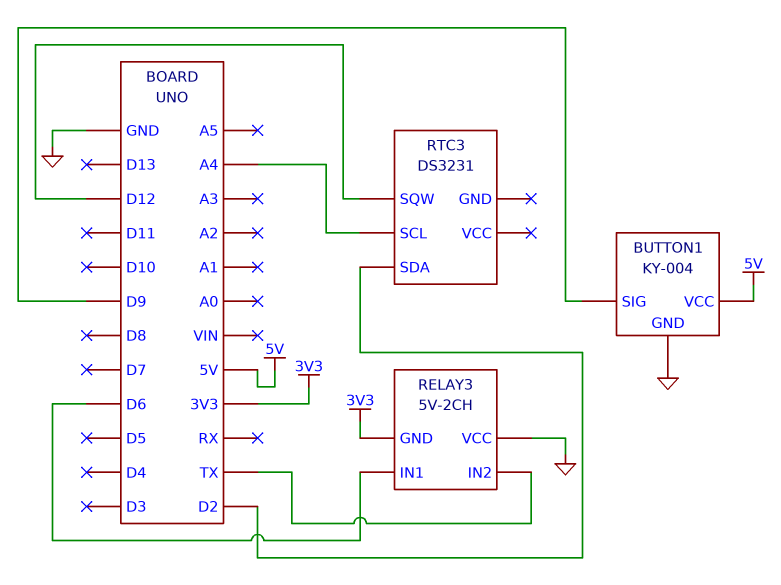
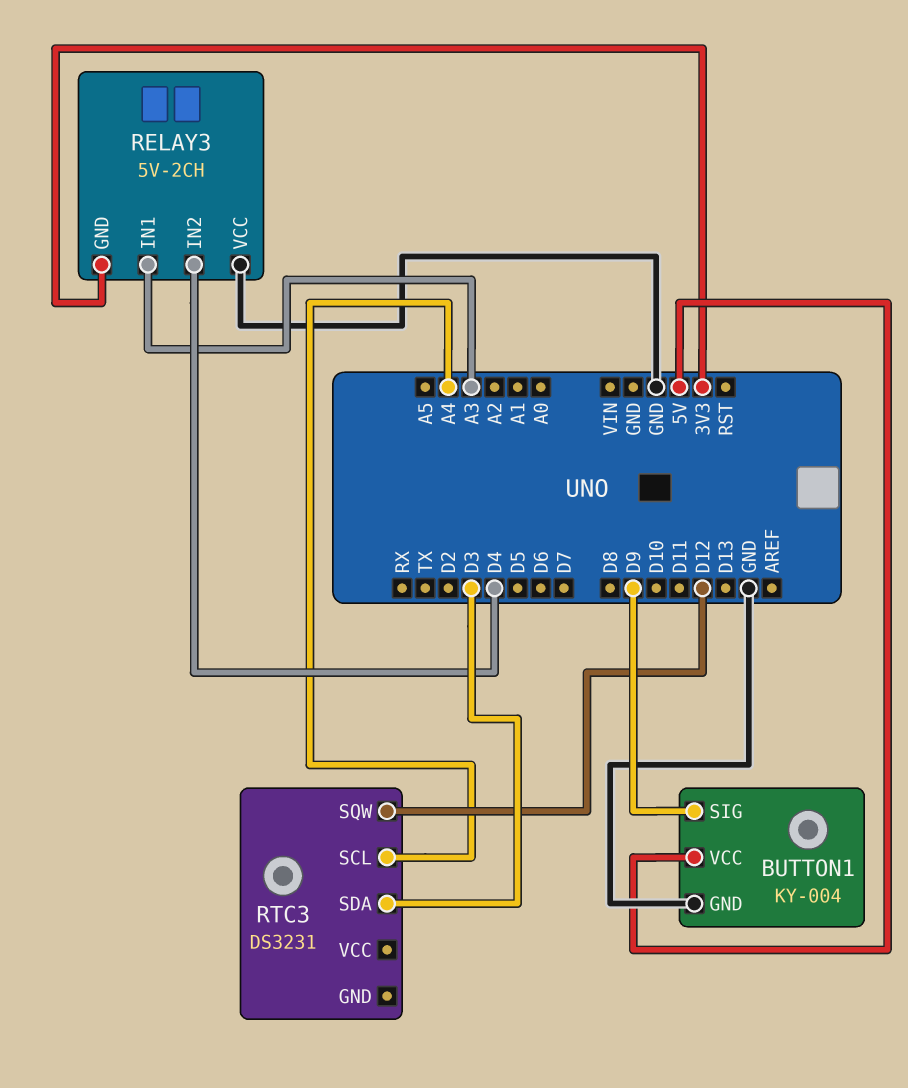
RELAY3 pin IN1: D6 -> A3
RELAY3 pin IN2: TX -> D4
RTC3 pin SDA: D2 -> D3

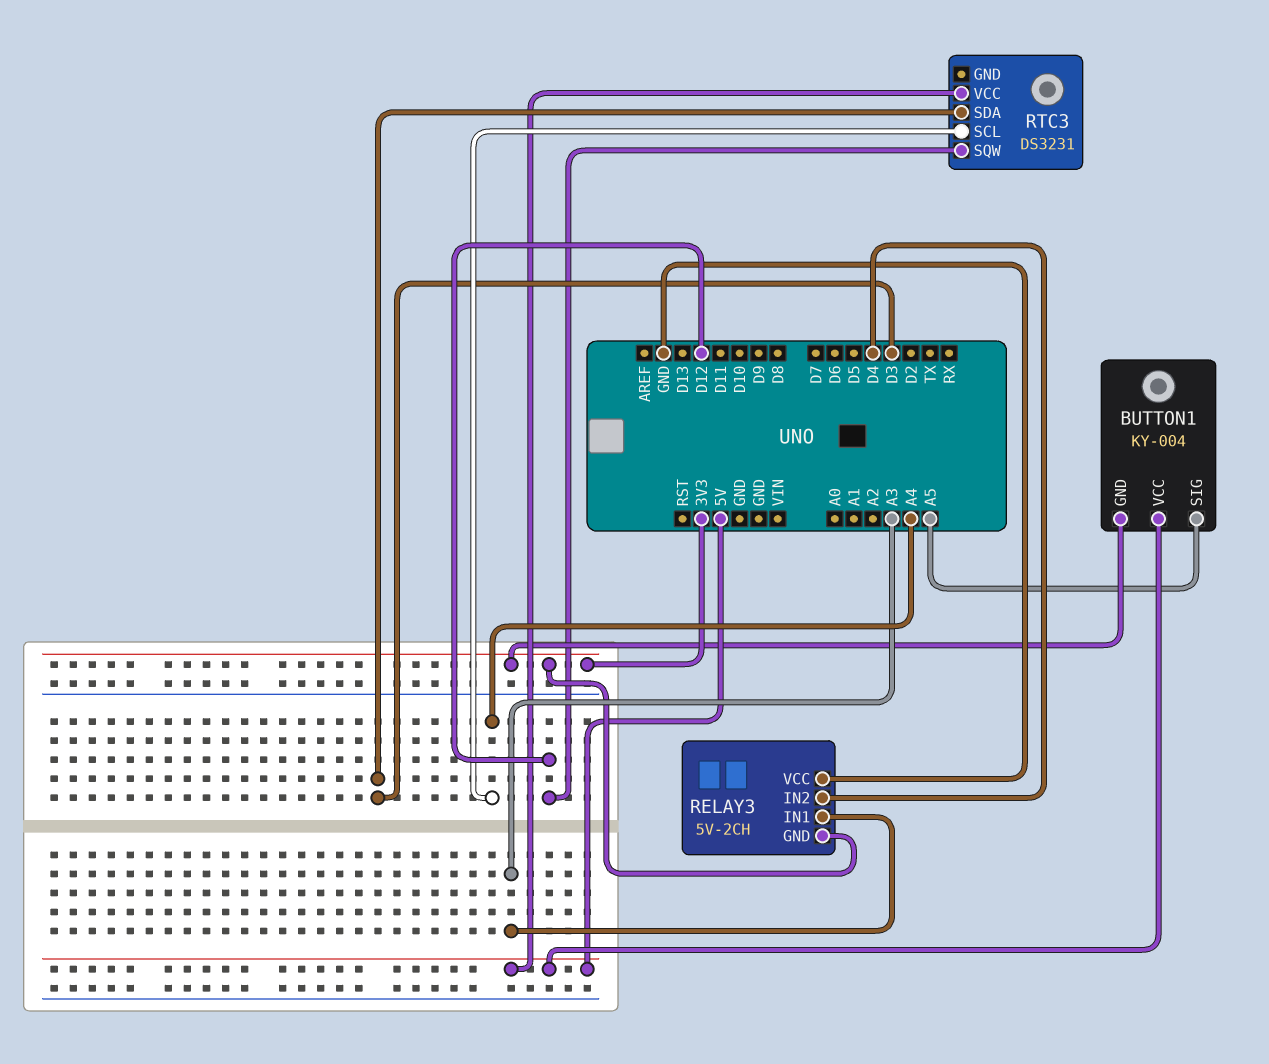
BUTTON1 pin GND: GND -> 3V3
BUTTON1 pin SIG: D9 -> A5
RTC3 pin VCC: none -> 5V

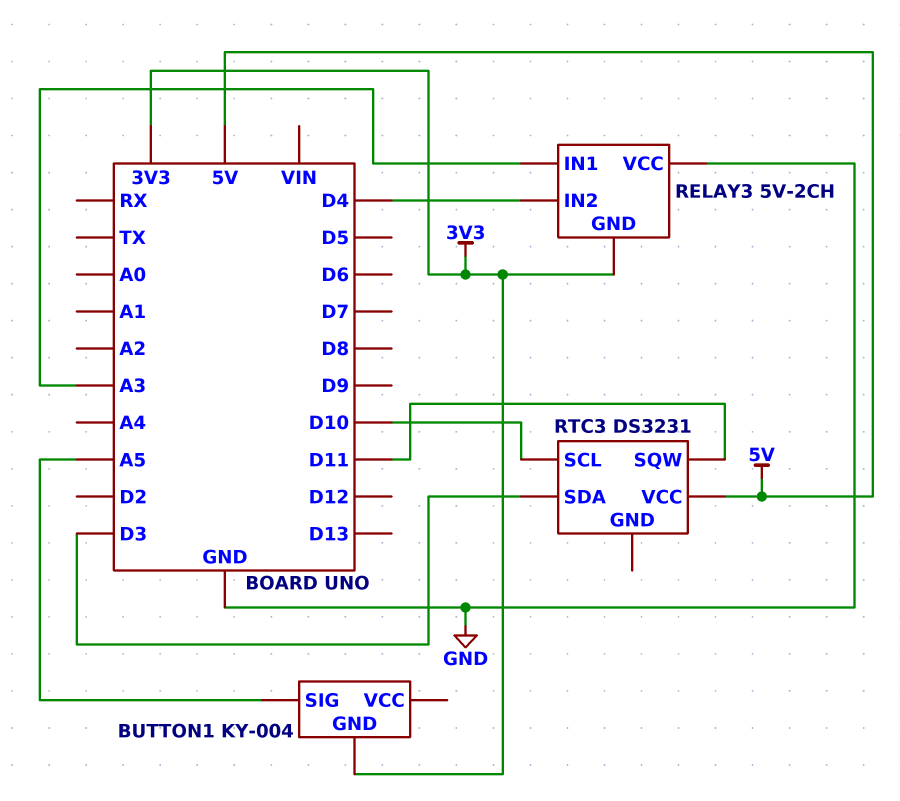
BUTTON1 pin VCC: 5V -> none
RTC3 pin SCL: A4 -> D10
RTC3 pin SQW: D12 -> D11

